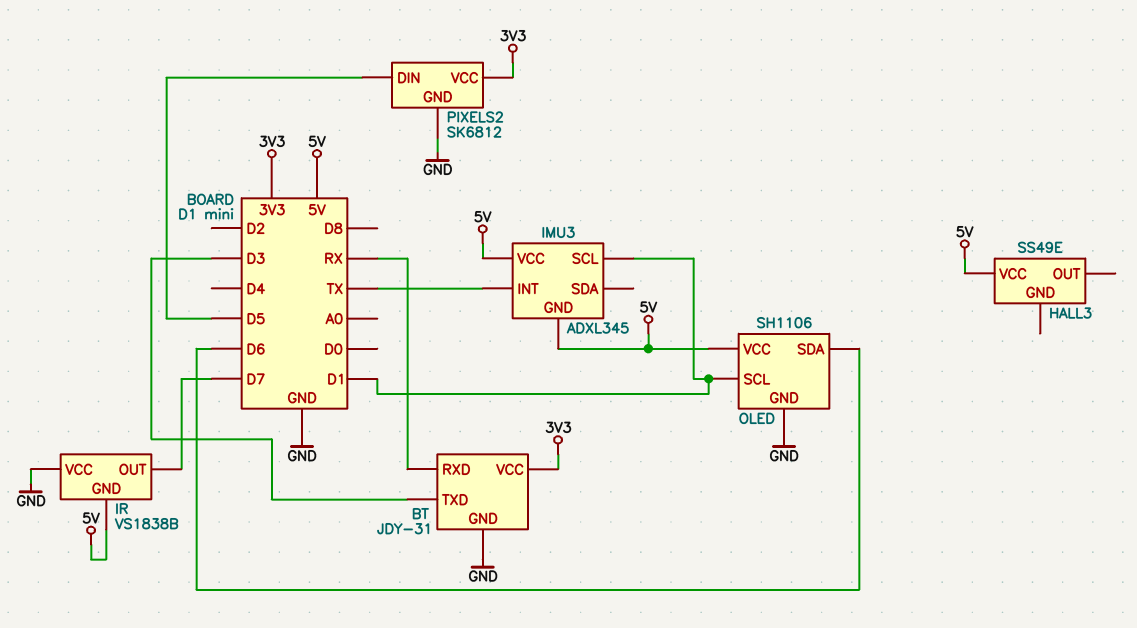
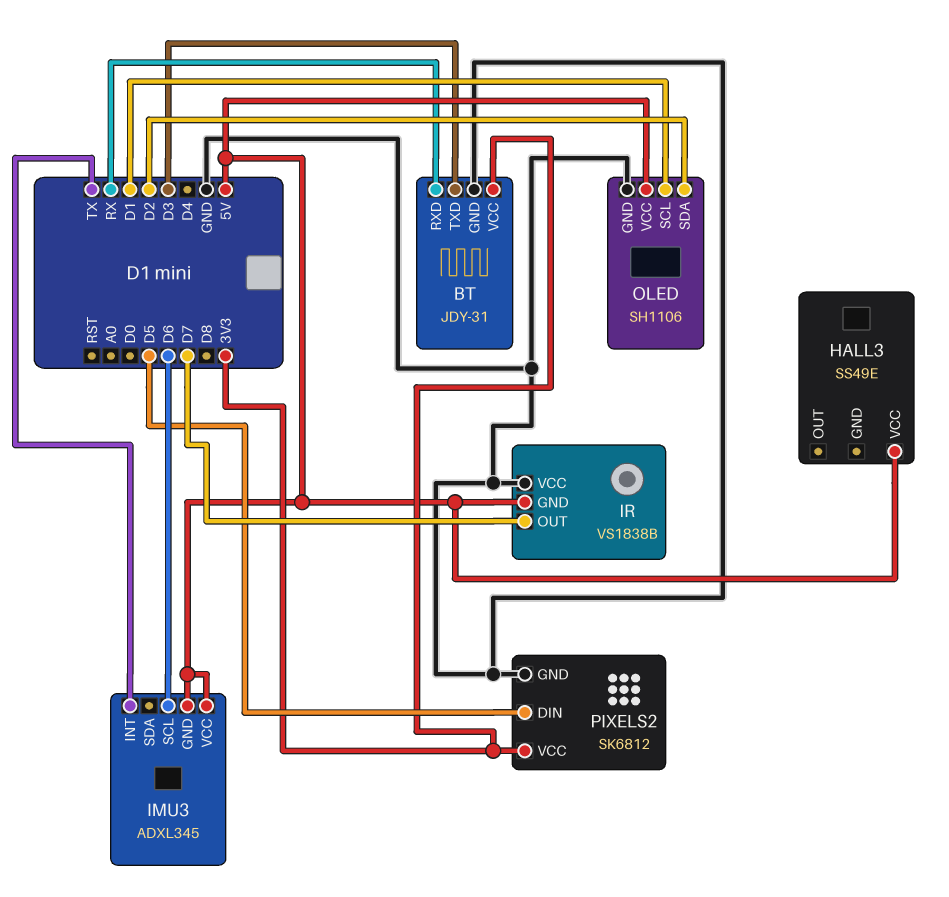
IMU3 pin SCL: D1 -> D6
OLED pin SDA: D6 -> D2

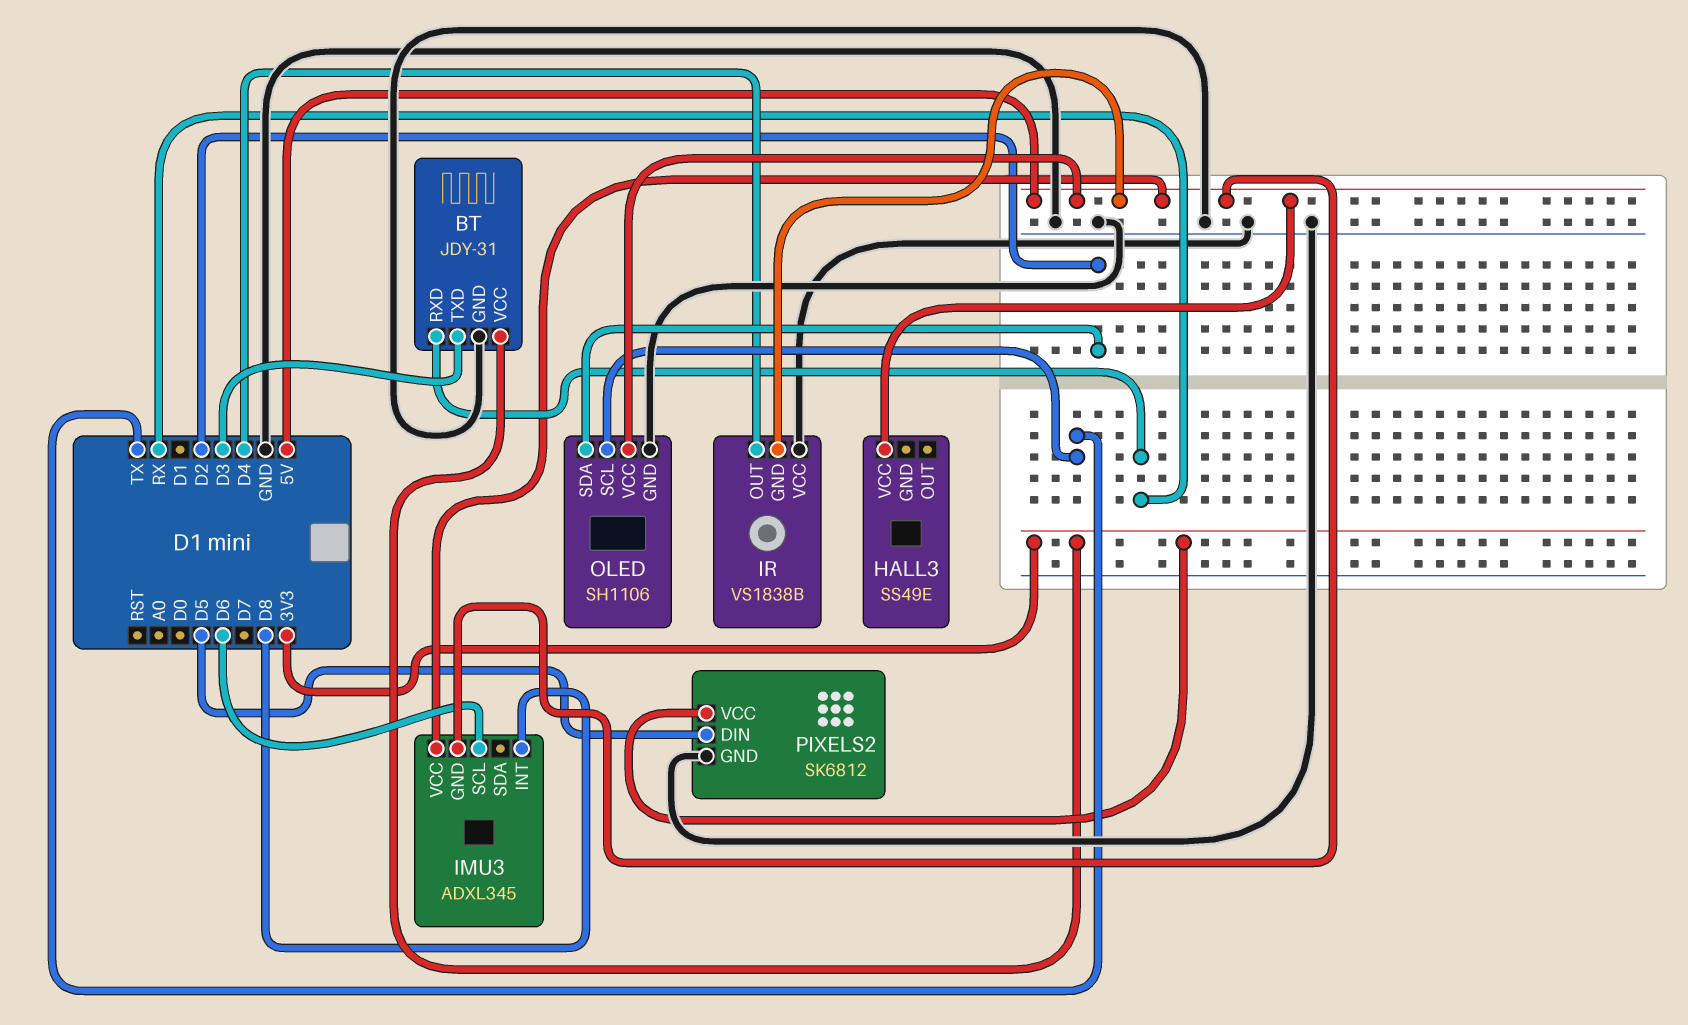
IMU3 pin INT: TX -> D8
IR pin OUT: D7 -> D4
OLED pin SCL: D1 -> TX

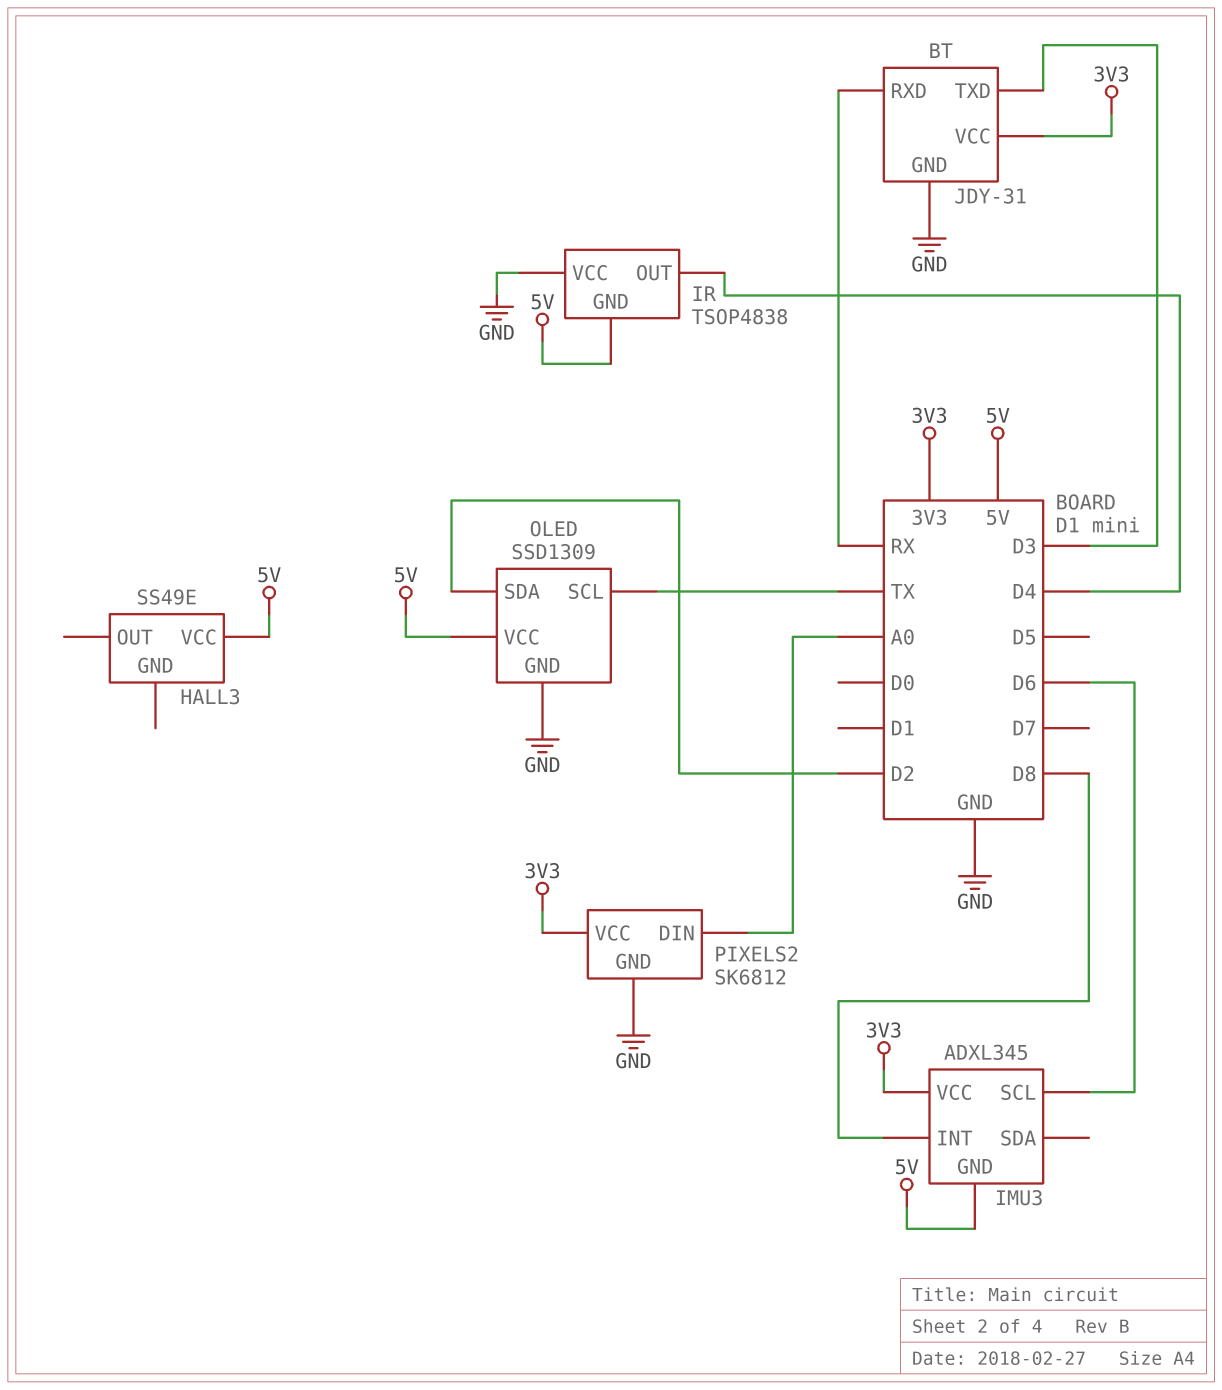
IMU3 pin VCC: 5V -> 3V3
IR: VS1838B -> TSOP4838
OLED: SH1106 -> SSD1309
PIXELS2 pin DIN: D5 -> A0

